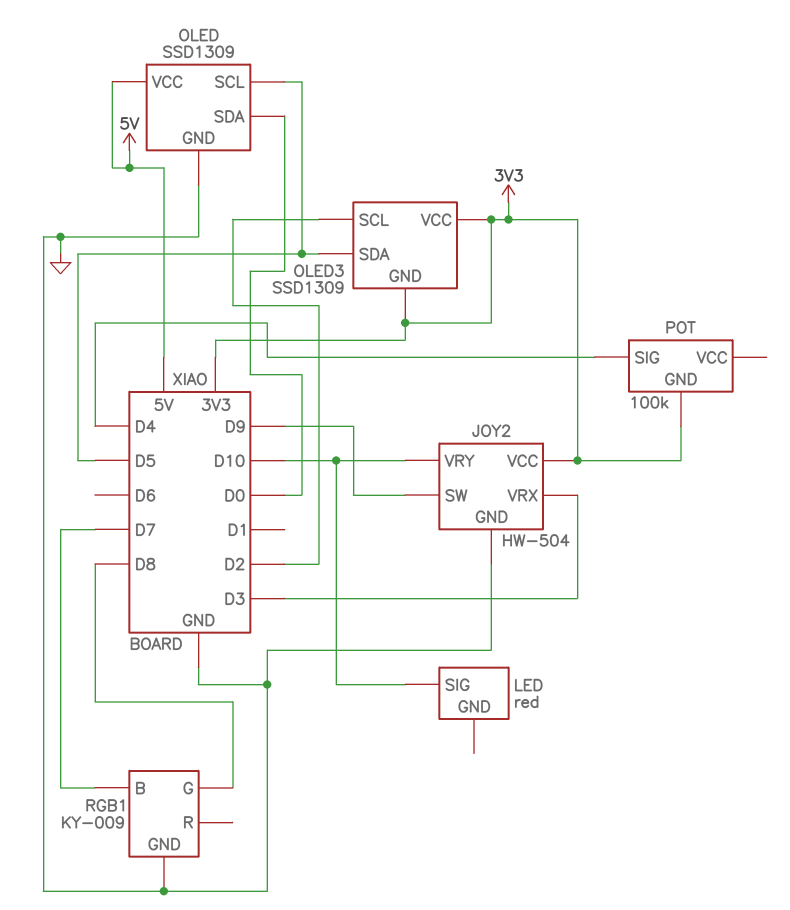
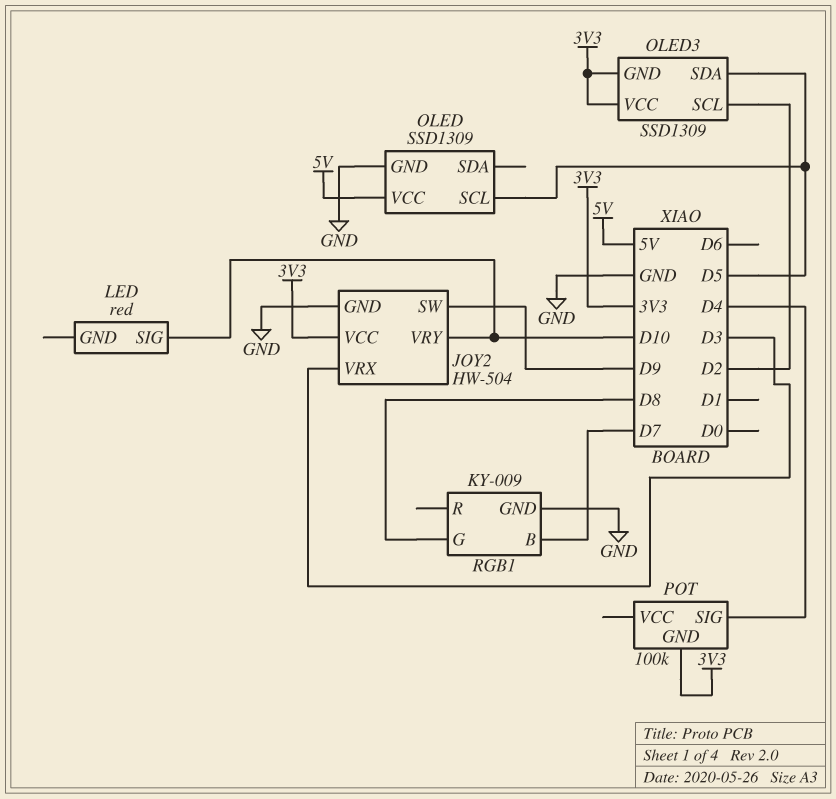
OLED pin SDA: D0 -> none

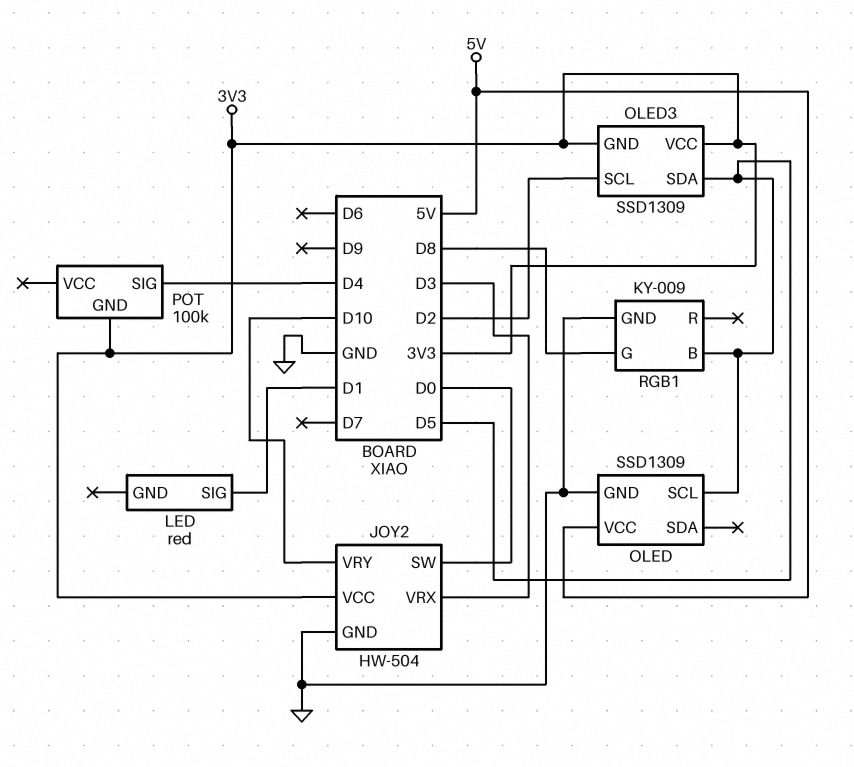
JOY2 pin SW: D9 -> D0
LED pin SIG: D10 -> D1
RGB1 pin B: D7 -> D5

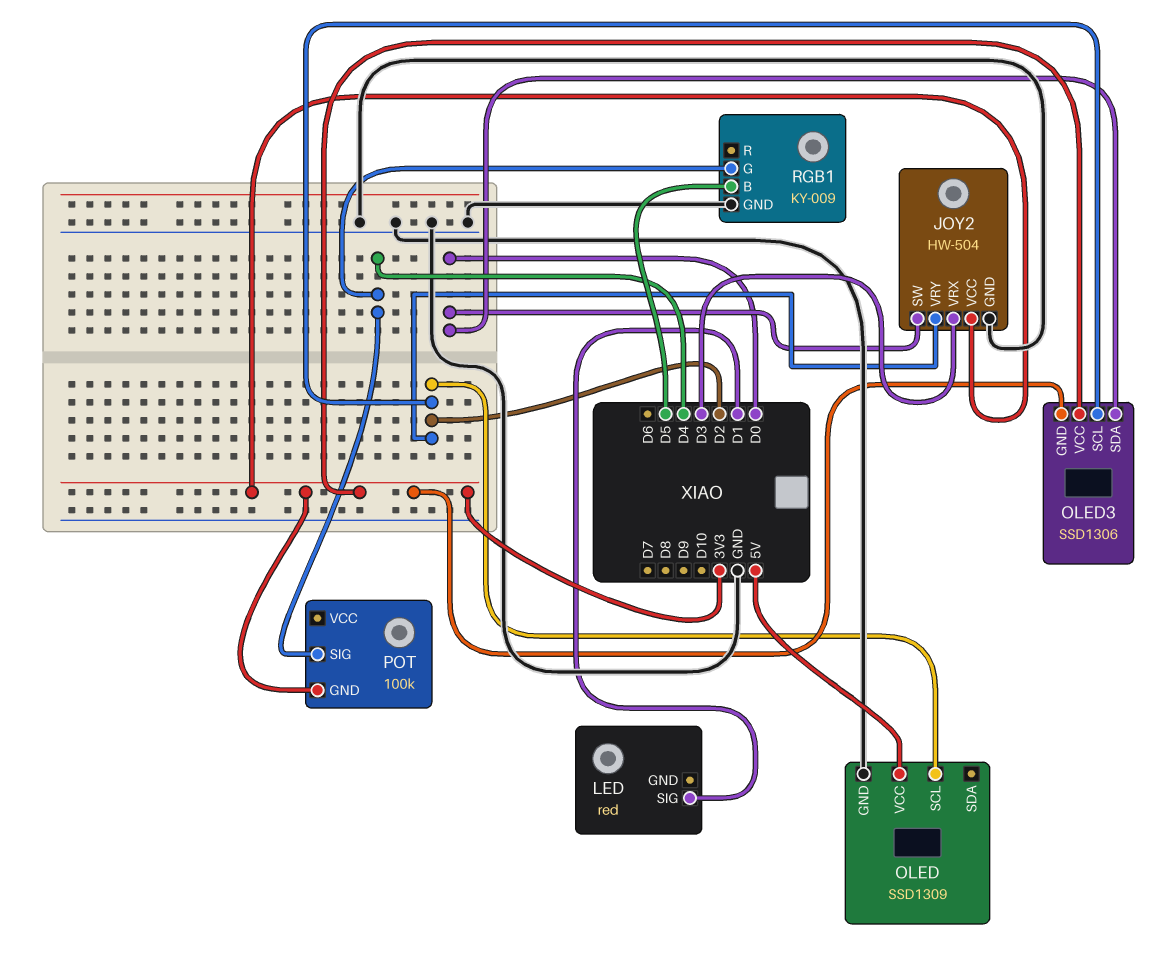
JOY2 pin VRY: D10 -> D2
OLED pin SCL: D5 -> D2
OLED3: SSD1309 -> SSD1306
OLED3 pin SDA: D5 -> D0
RGB1 pin G: D8 -> D4

